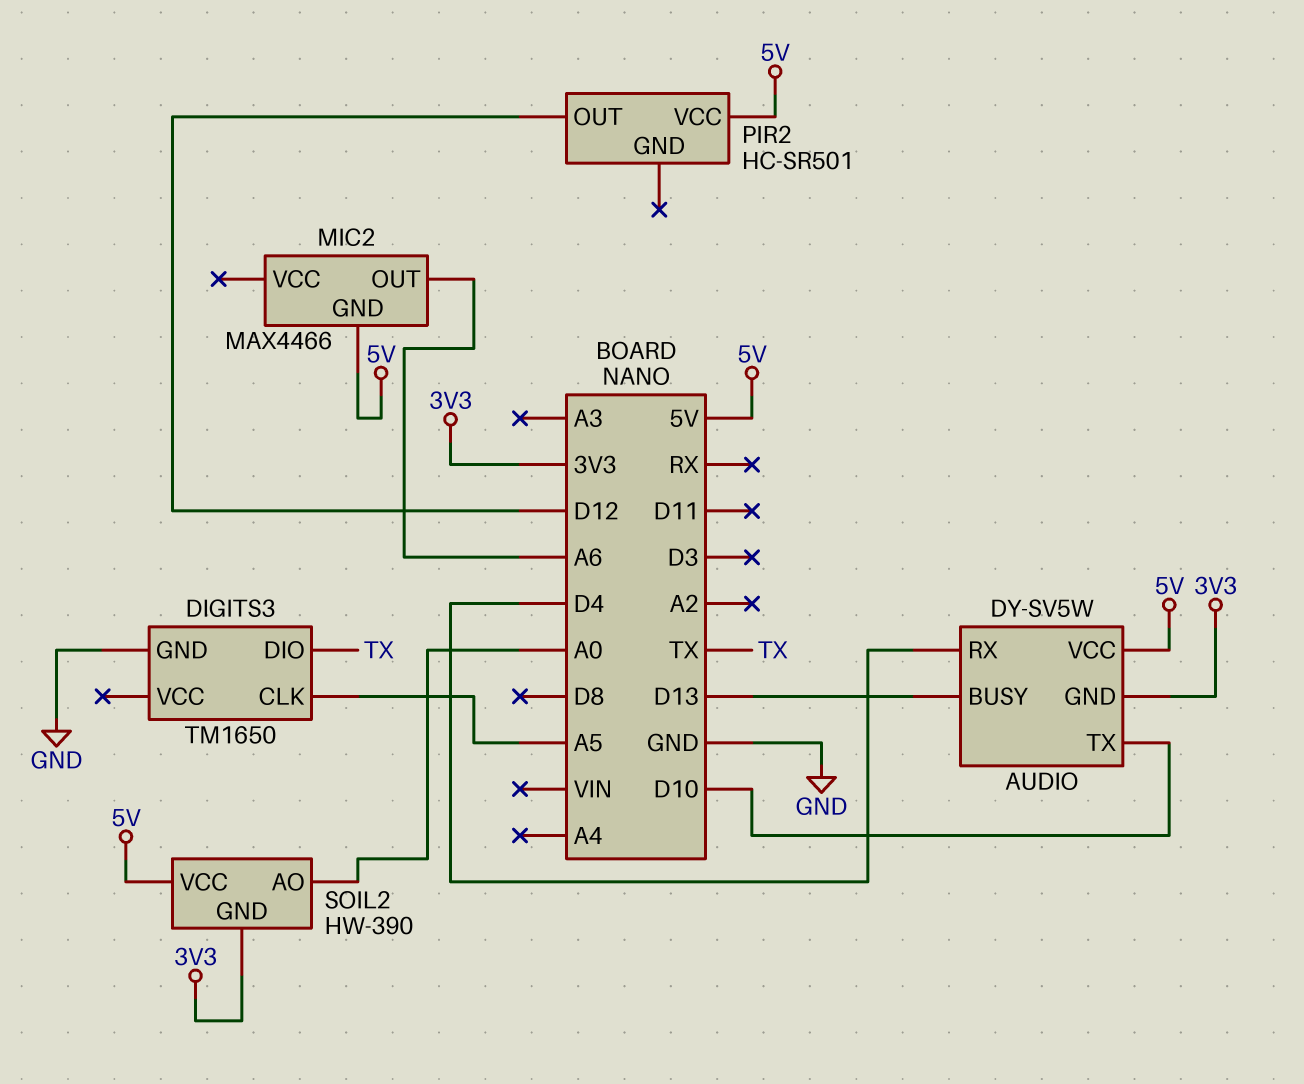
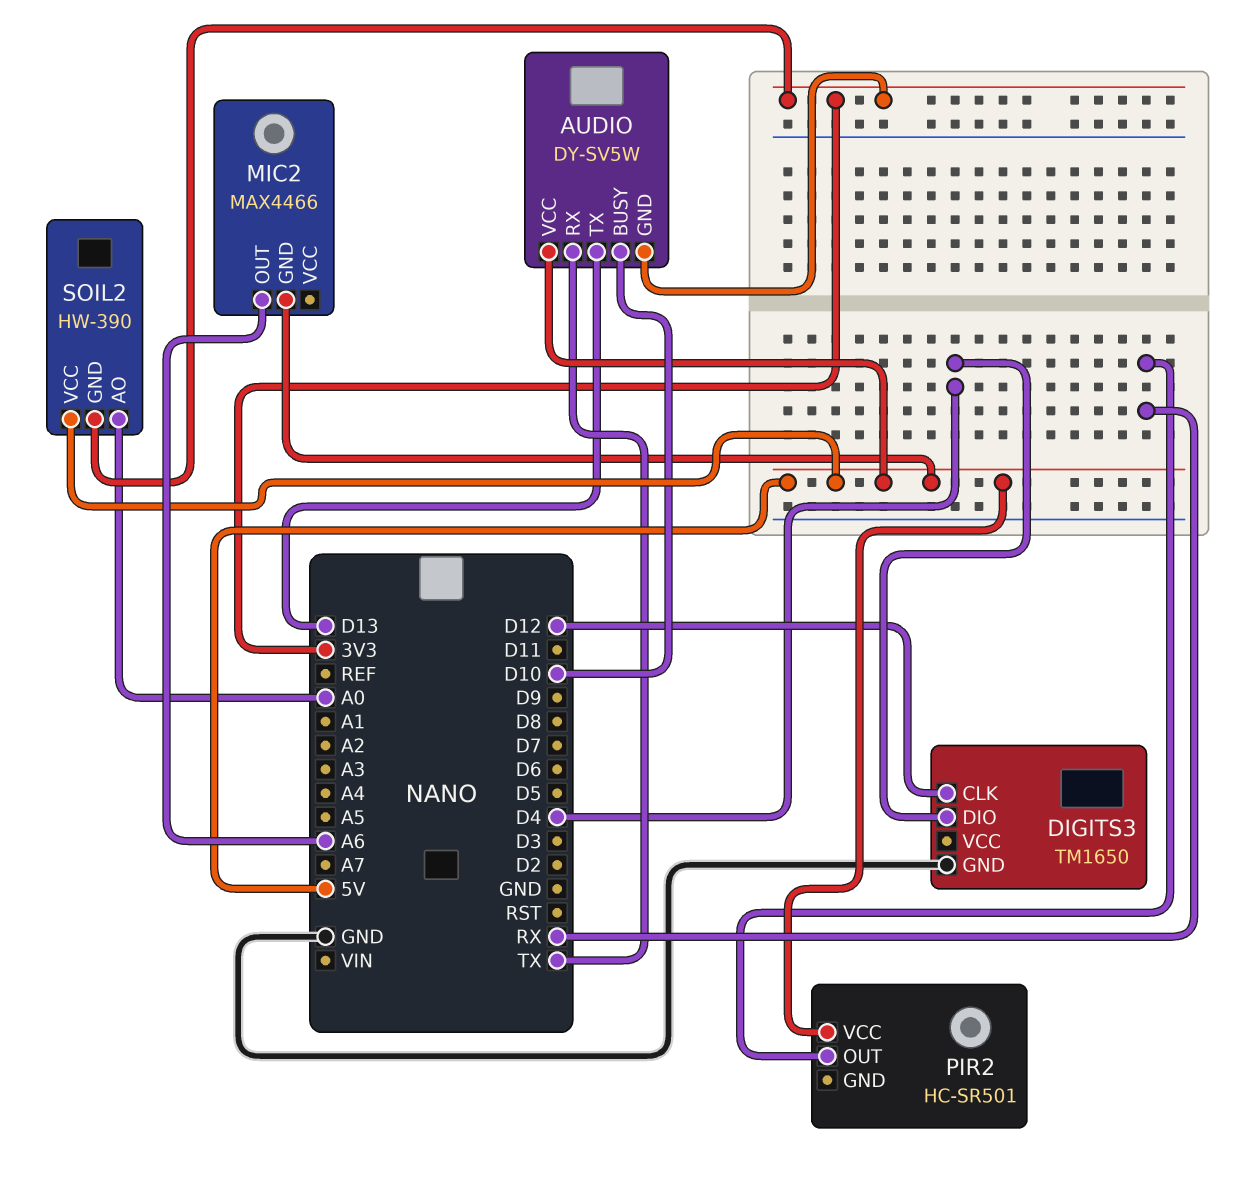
AUDIO pin BUSY: D13 -> D10
AUDIO pin RX: D4 -> TX
AUDIO pin TX: D10 -> D13
DIGITS3 pin CLK: A5 -> D12
DIGITS3 pin DIO: TX -> D4
PIR2 pin OUT: D12 -> RX

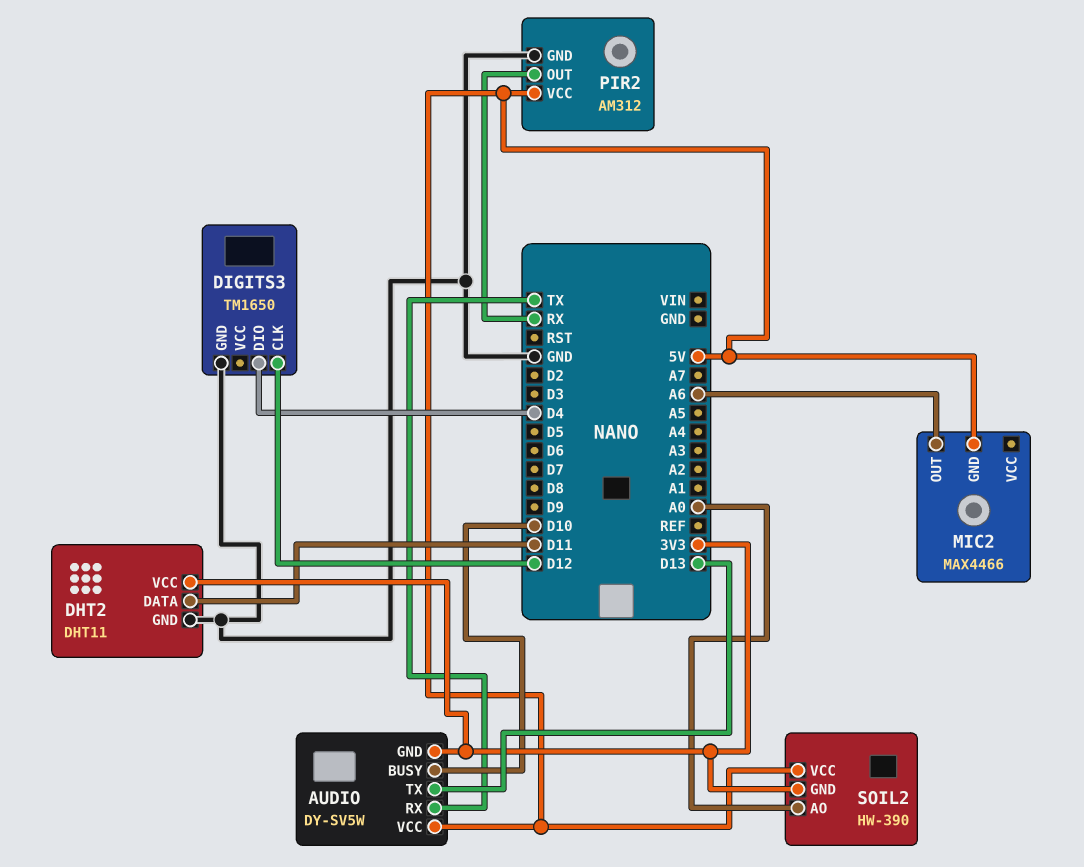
DHT2: none -> DHT11
DHT2 pin DATA: none -> D11
DHT2 pin GND: none -> GND
DHT2 pin VCC: none -> 3V3
PIR2: HC-SR501 -> AM312
PIR2 pin GND: none -> GND

